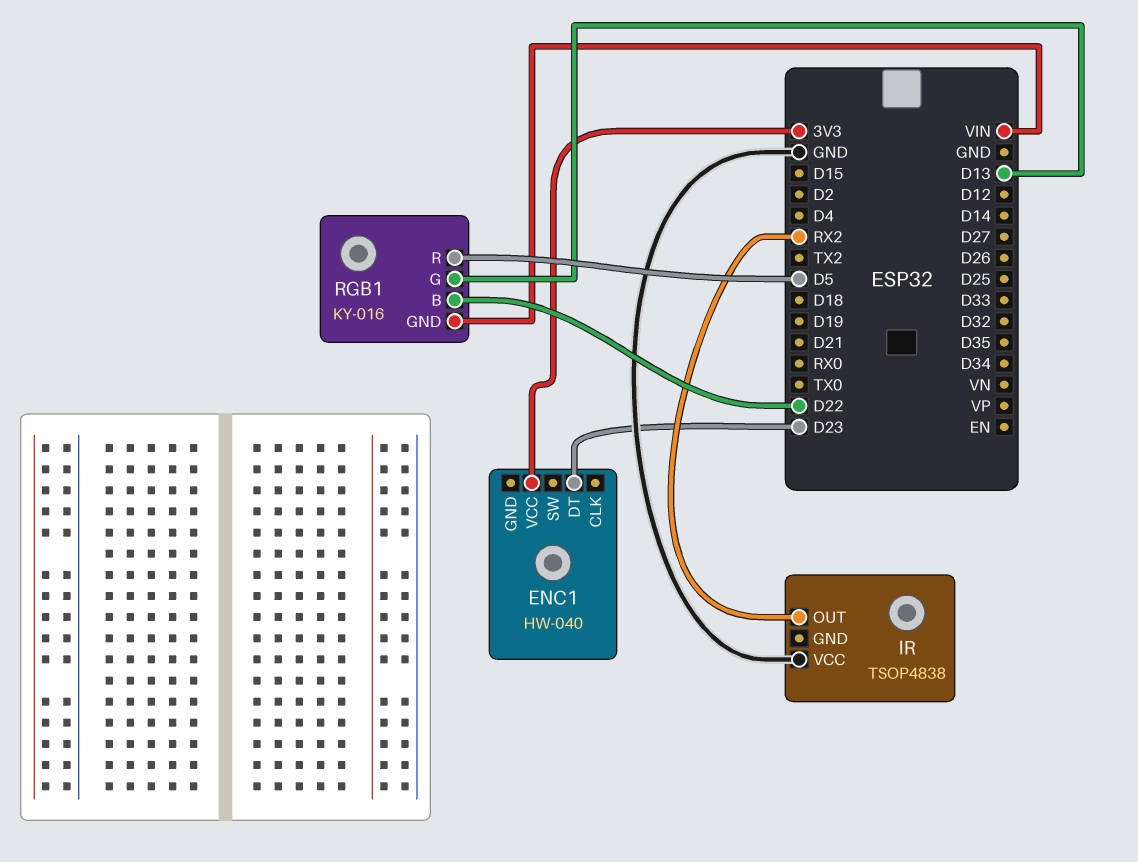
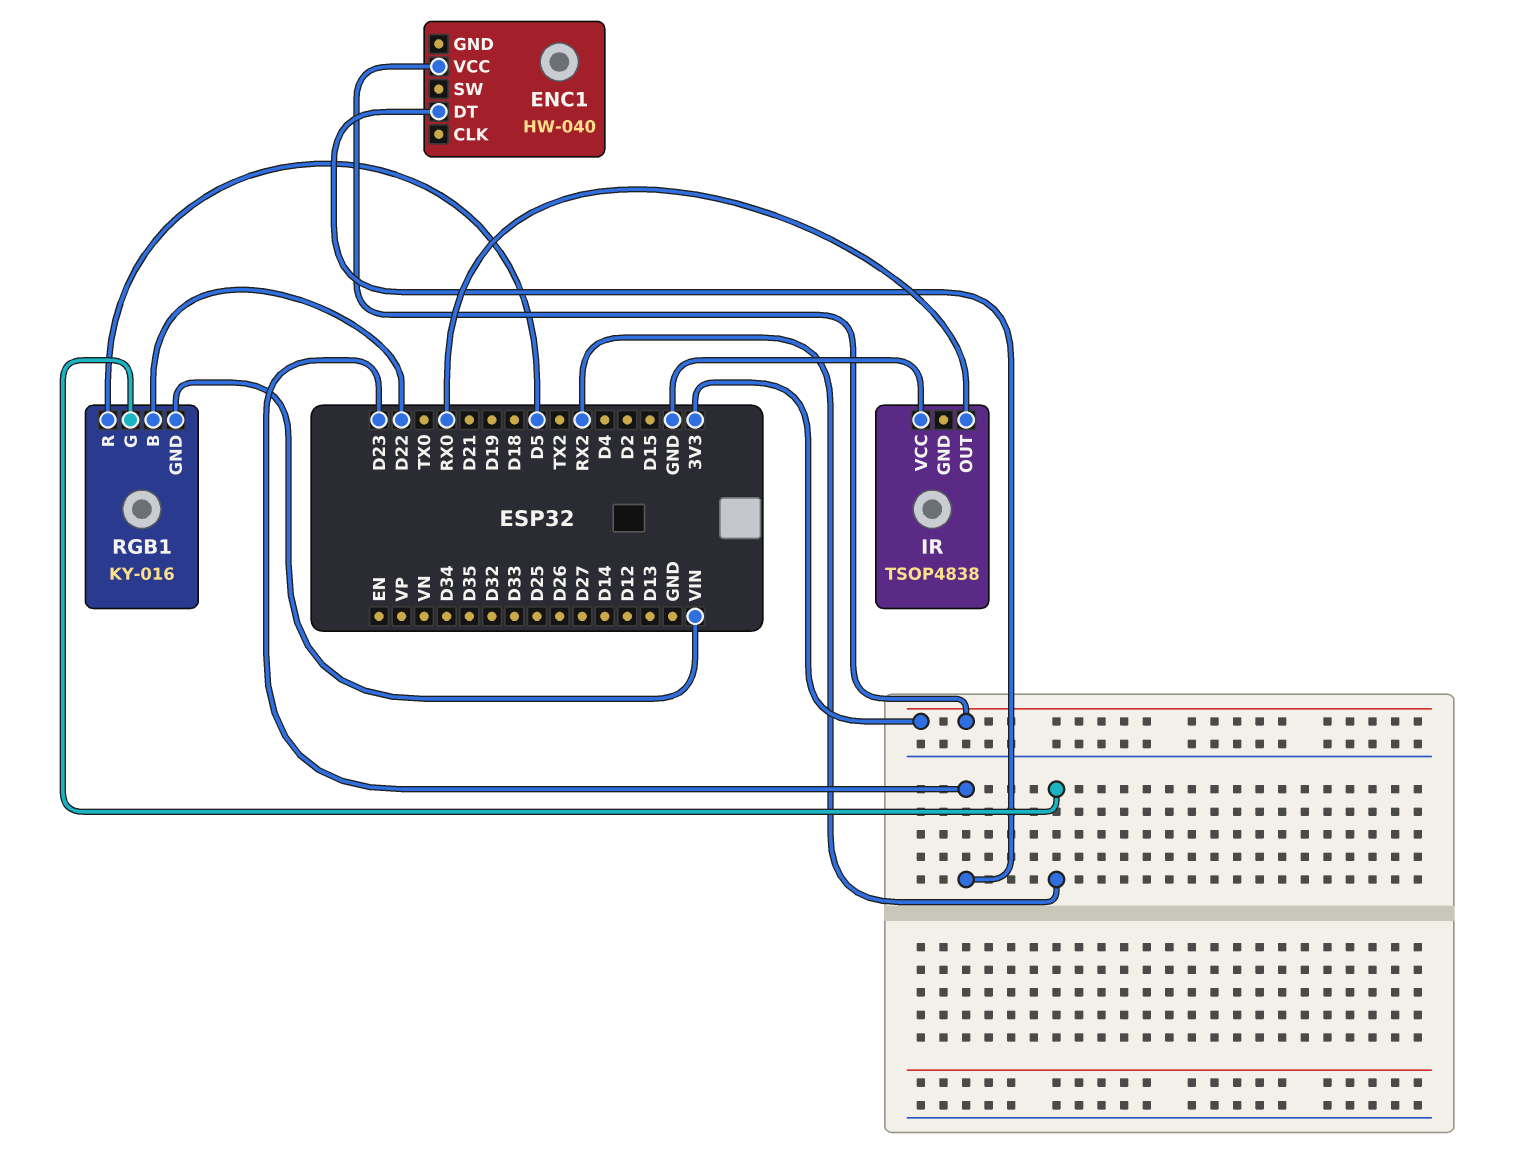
IR pin OUT: RX2 -> RX0
RGB1 pin G: D13 -> RX2

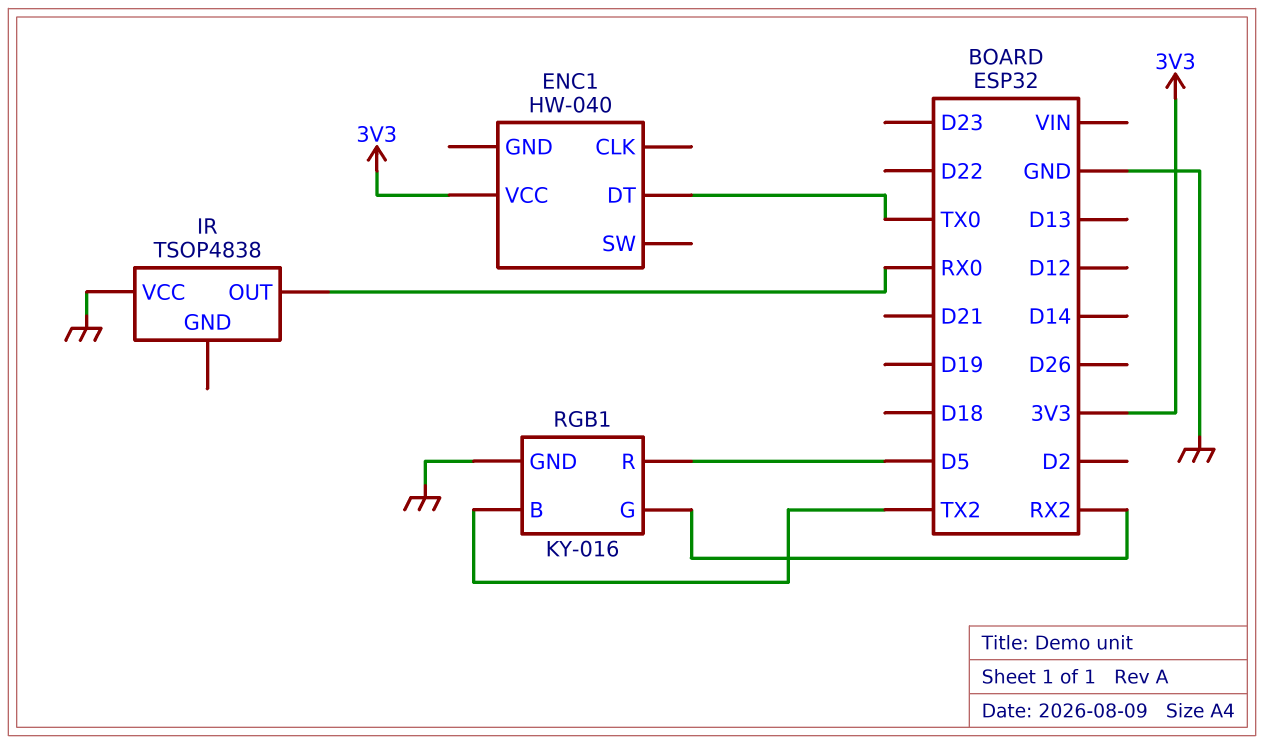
ENC1 pin DT: D23 -> TX0
RGB1 pin B: D22 -> TX2
RGB1 pin GND: VIN -> GND

